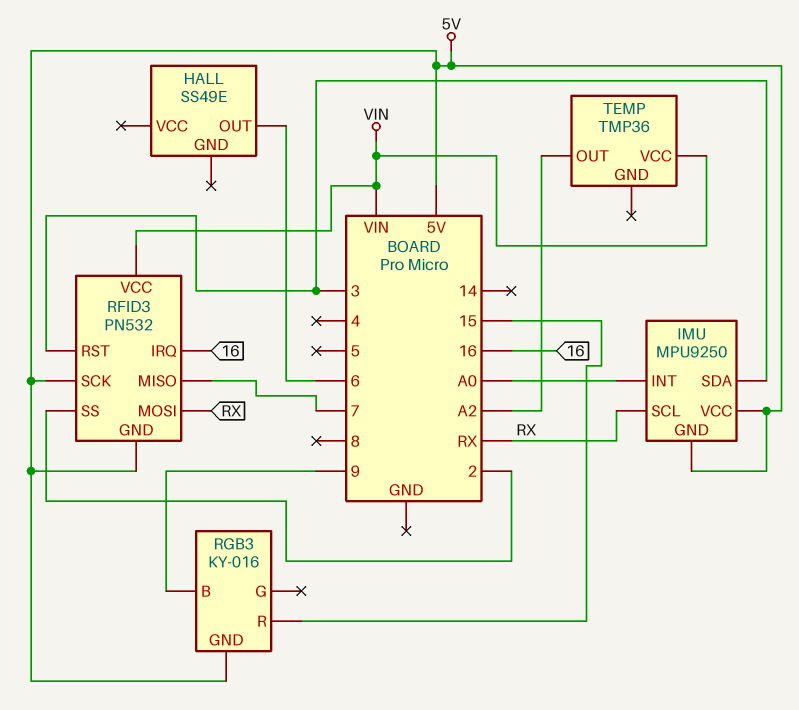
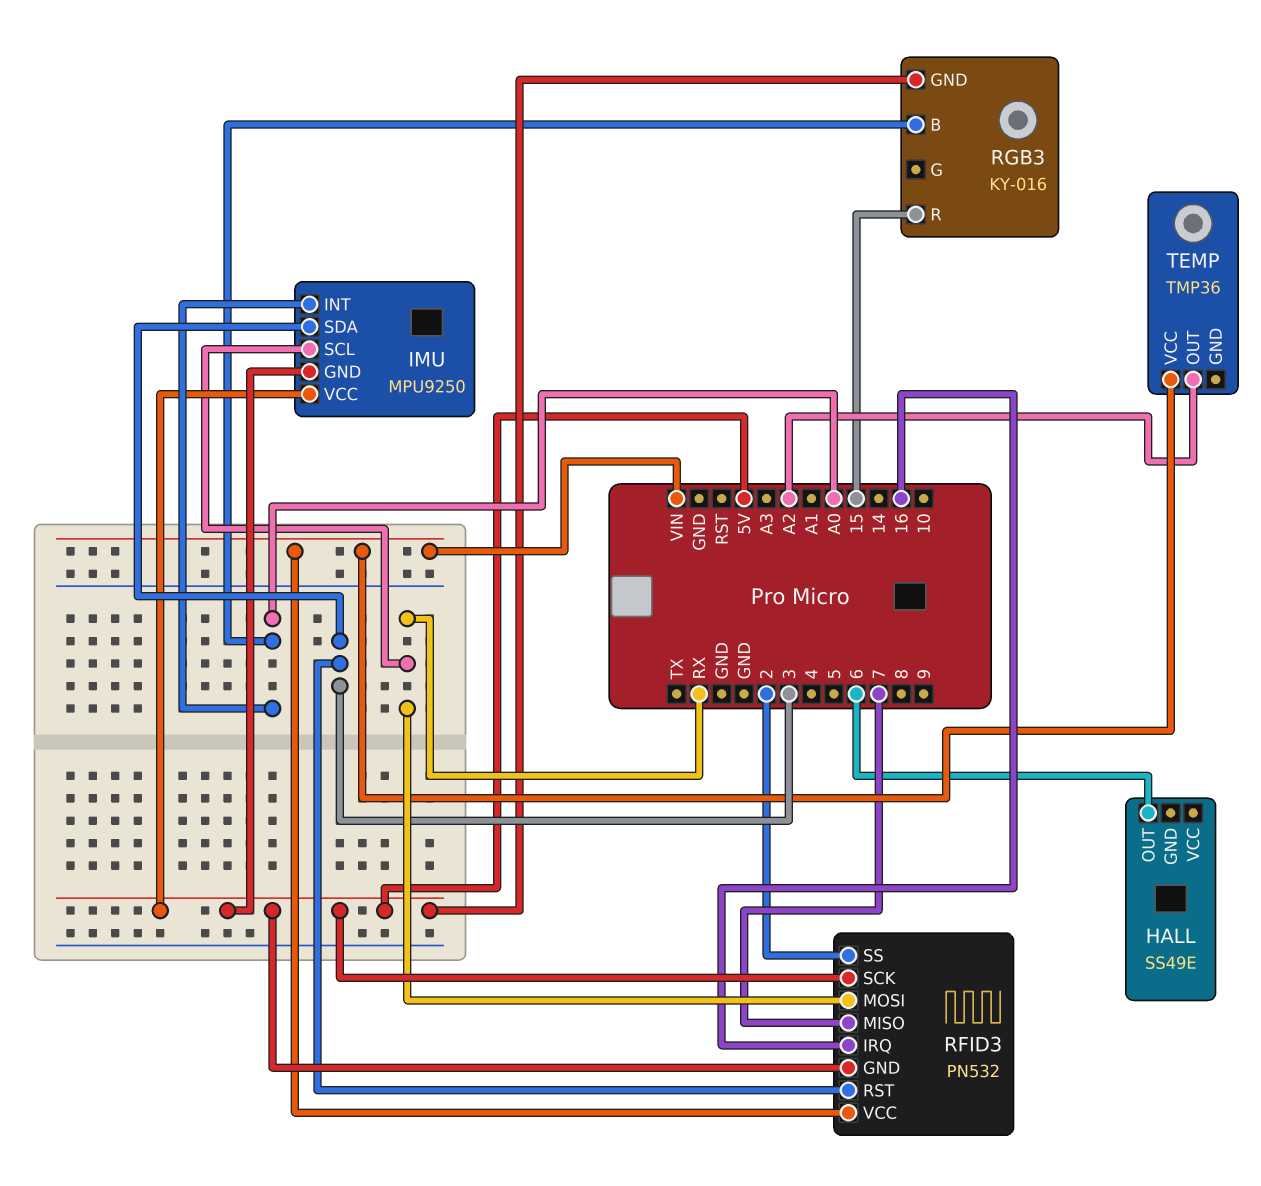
RGB3 pin B: 9 -> A0

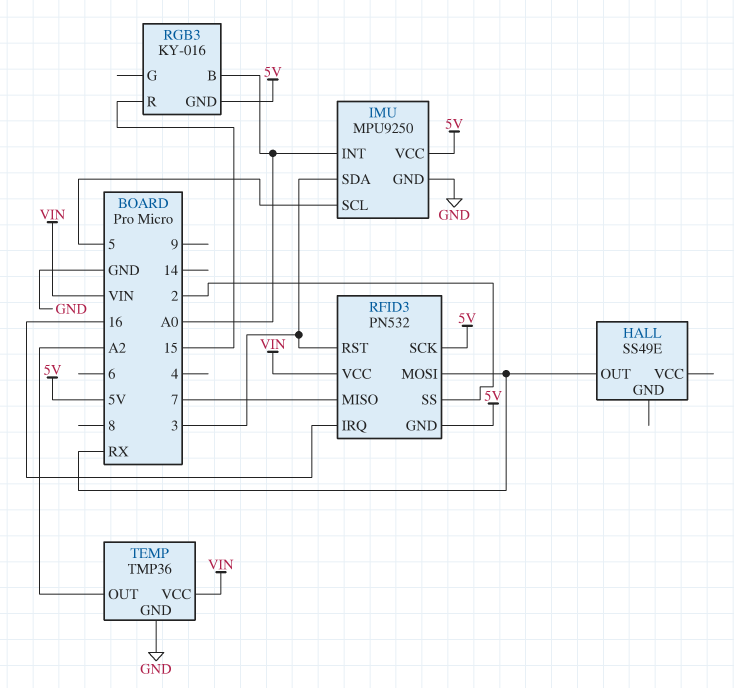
HALL pin OUT: 6 -> RX
IMU pin GND: 5V -> GND
IMU pin SCL: RX -> 5
TEMP pin GND: none -> GND

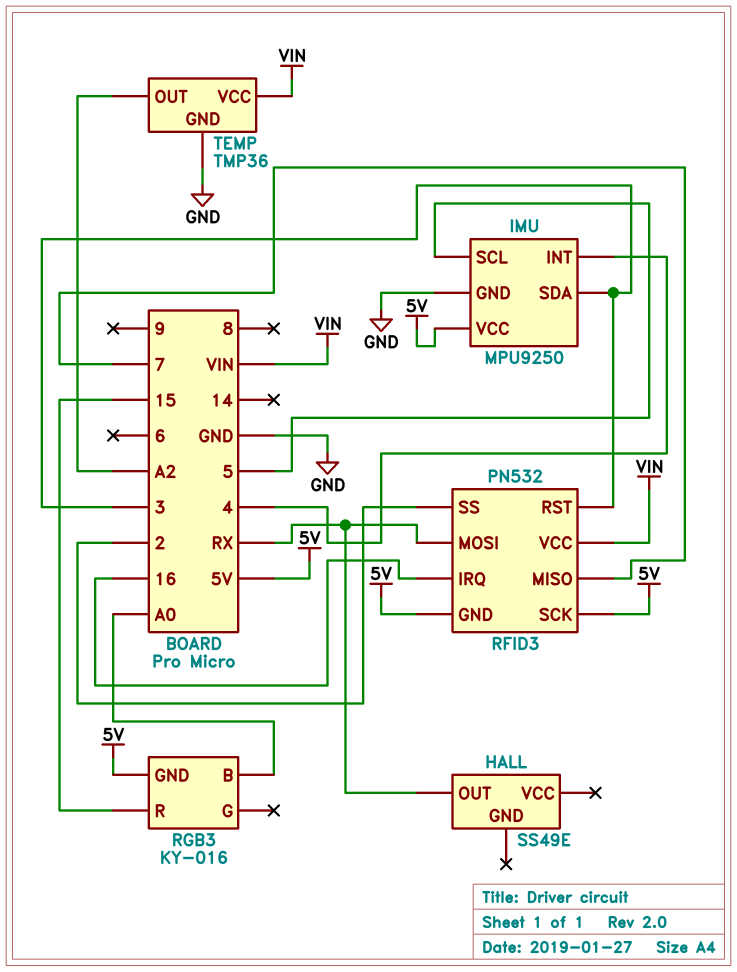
IMU pin INT: A0 -> 4

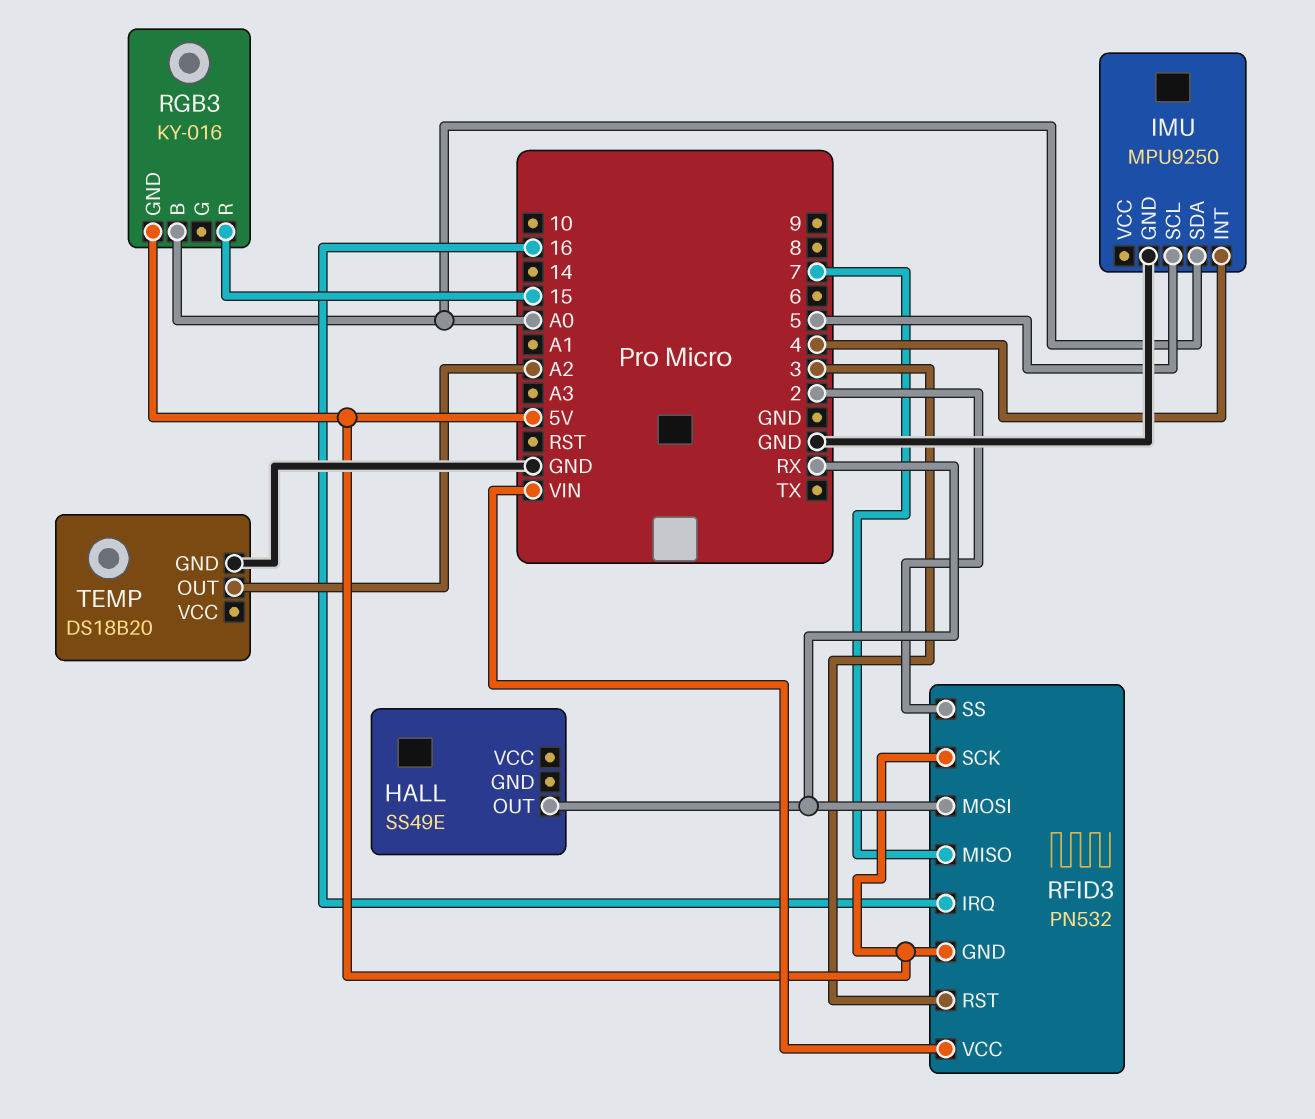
IMU pin SDA: 3 -> A0
IMU pin VCC: 5V -> none
TEMP: TMP36 -> DS18B20
TEMP pin VCC: VIN -> none

